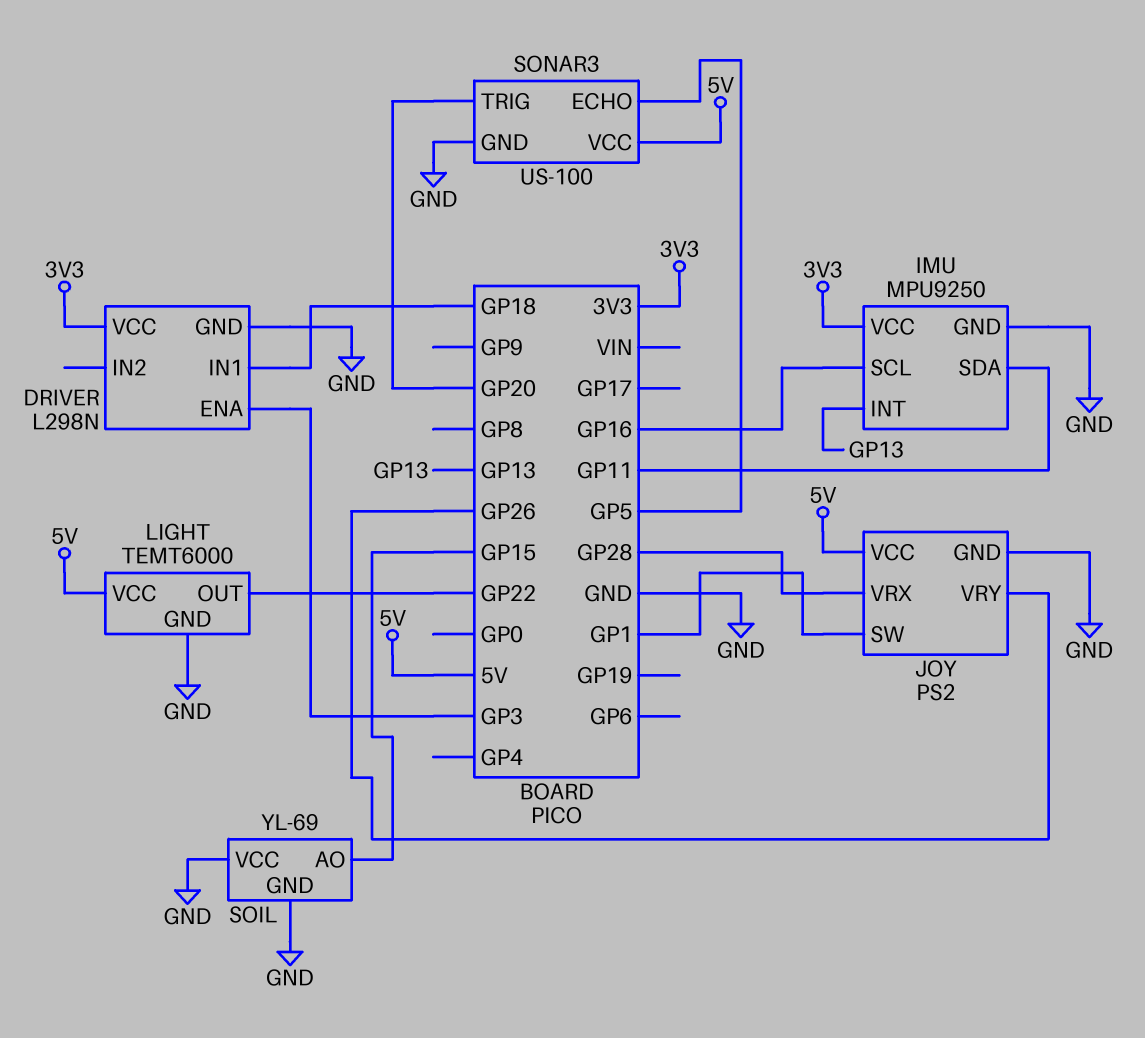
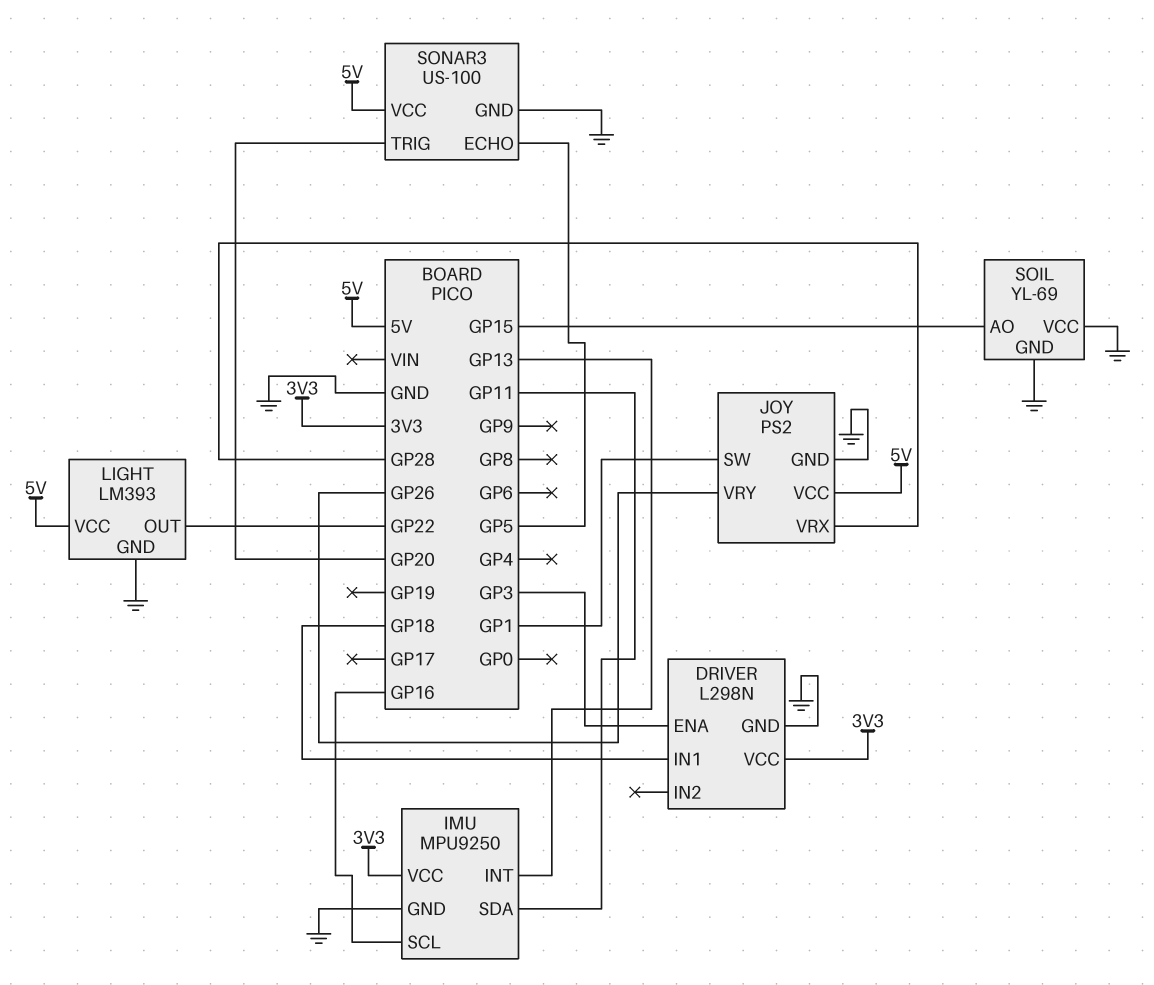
LIGHT: TEMT6000 -> LM393

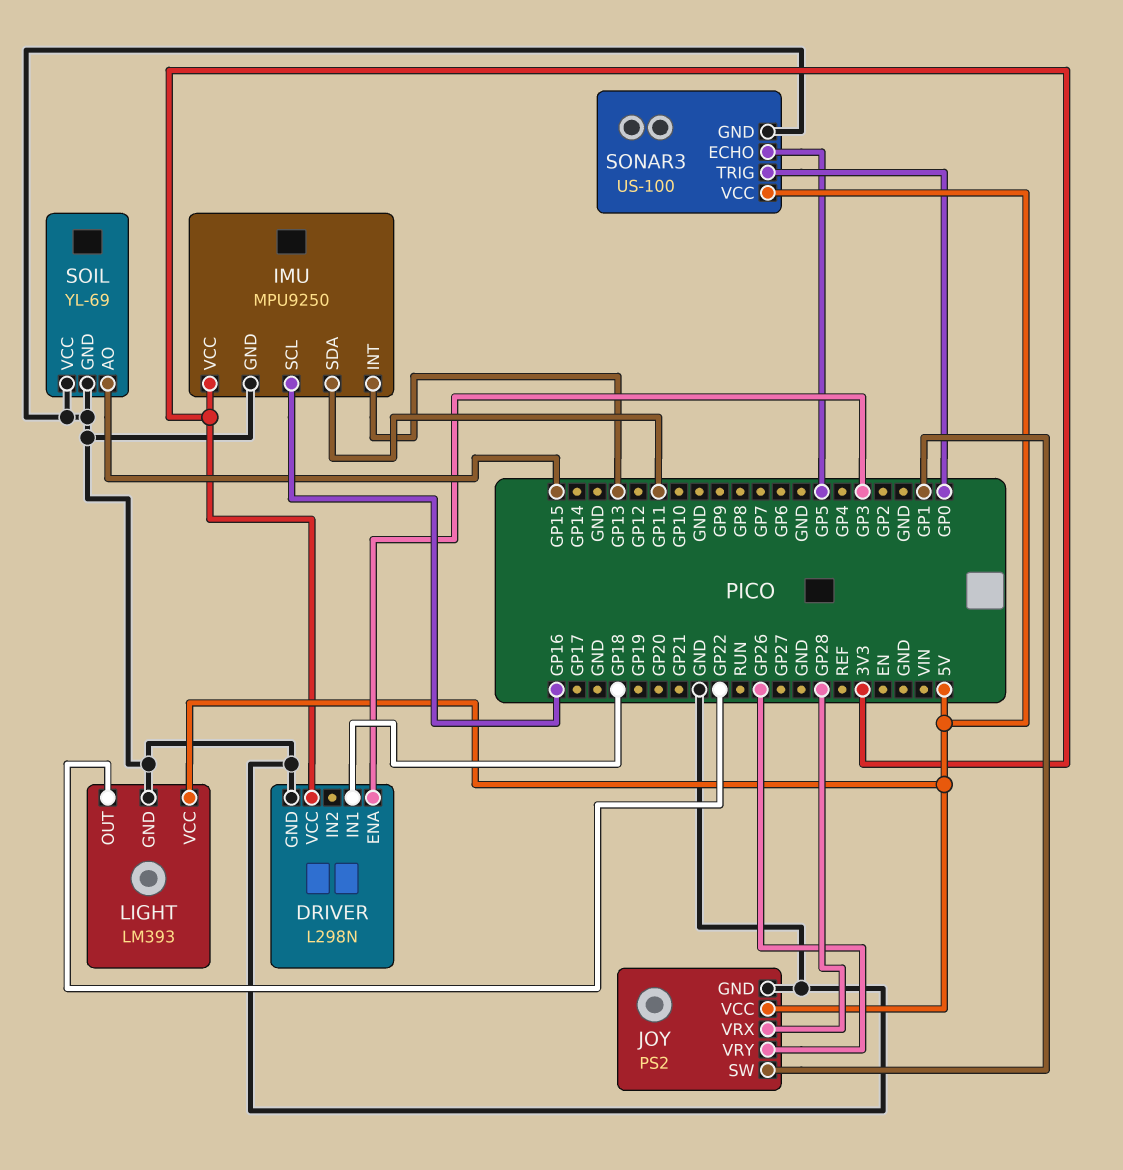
SONAR3 pin TRIG: GP20 -> GP0

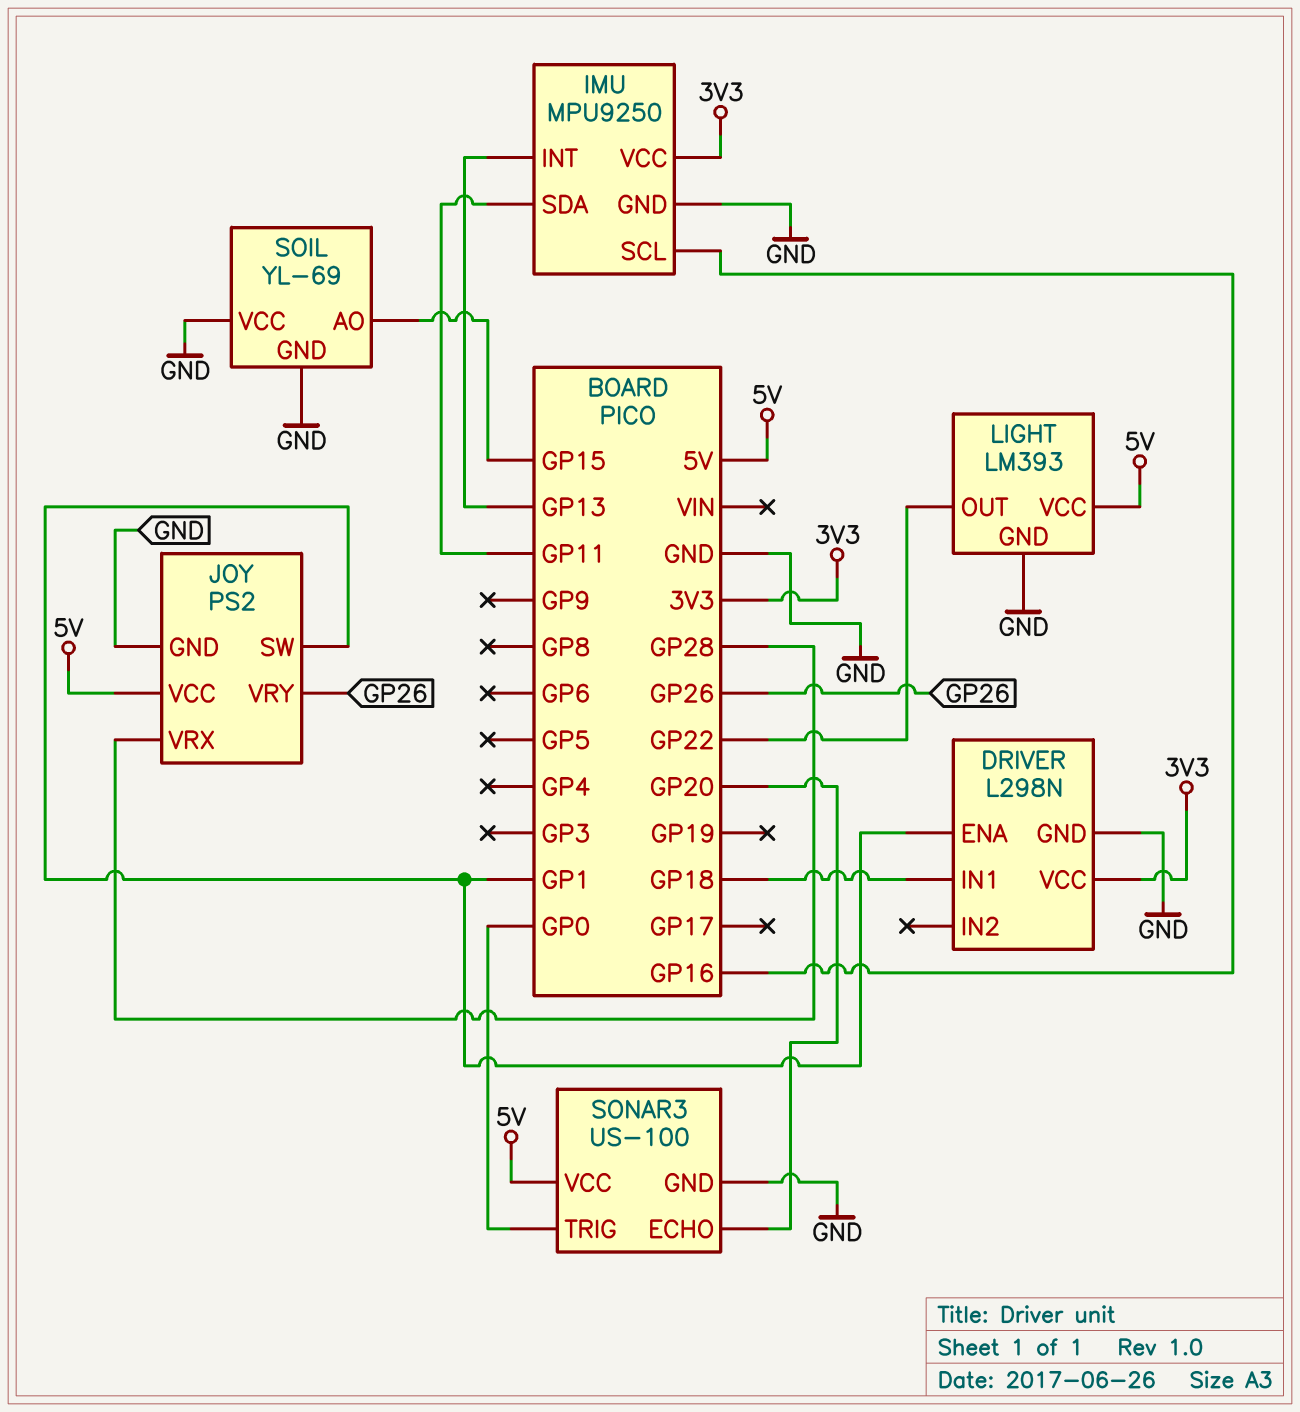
DRIVER pin ENA: GP3 -> GP1
SONAR3 pin ECHO: GP5 -> GP20

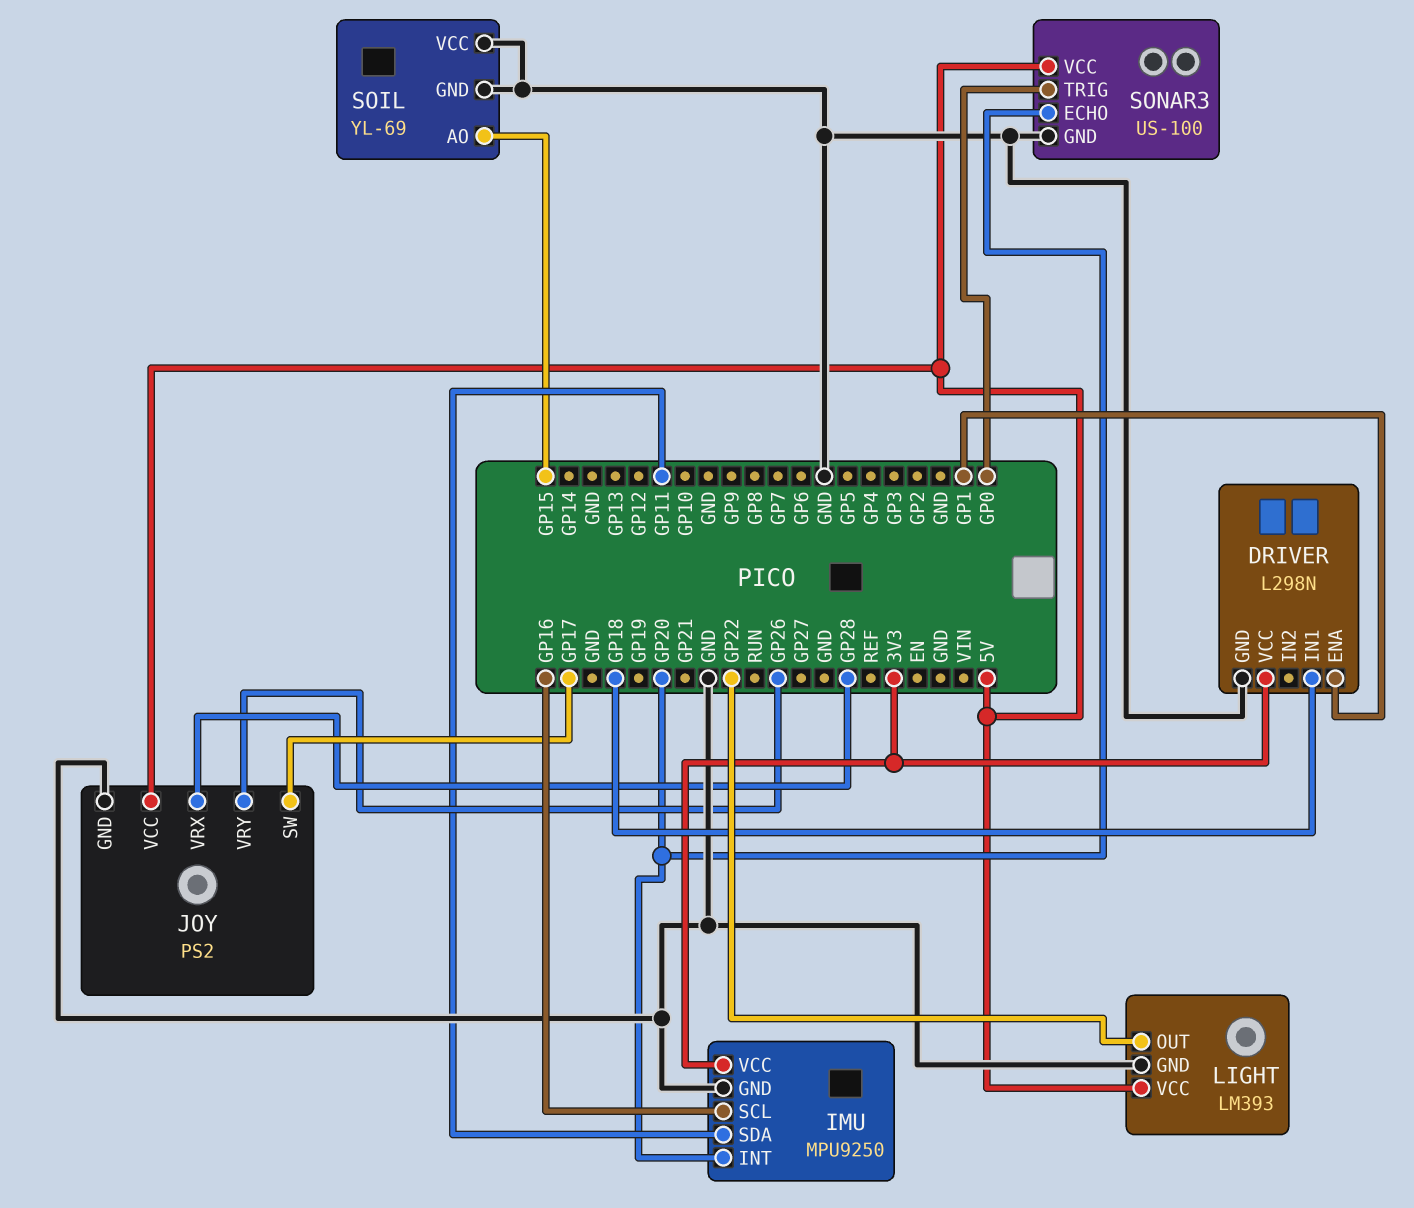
IMU pin INT: GP13 -> GP20
JOY pin SW: GP1 -> GP17

